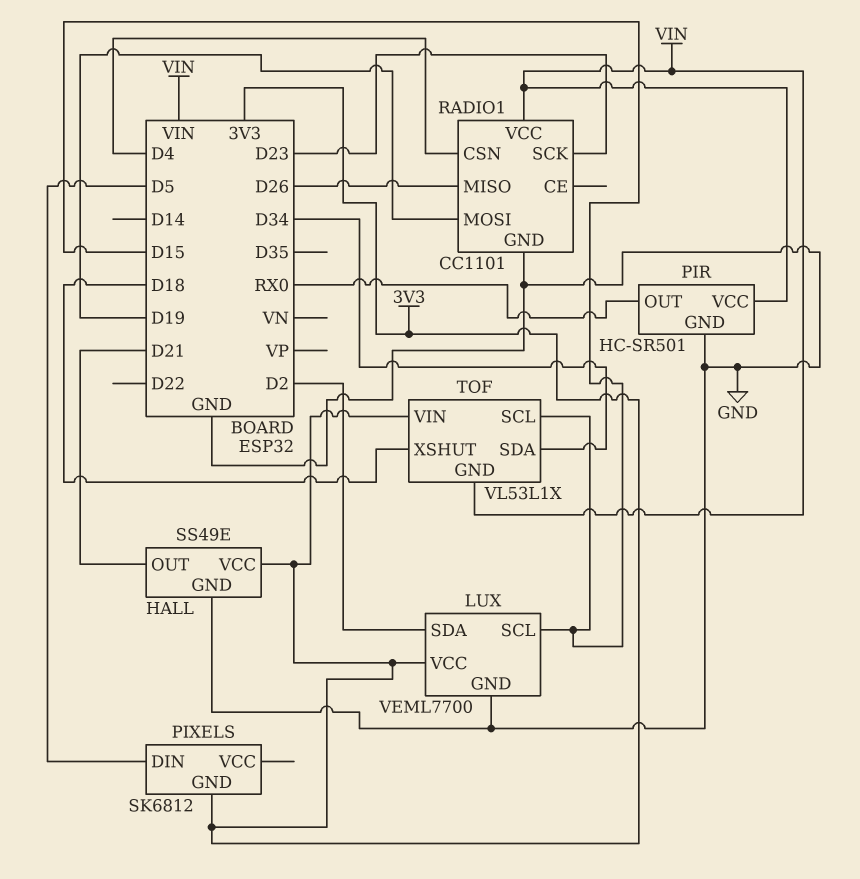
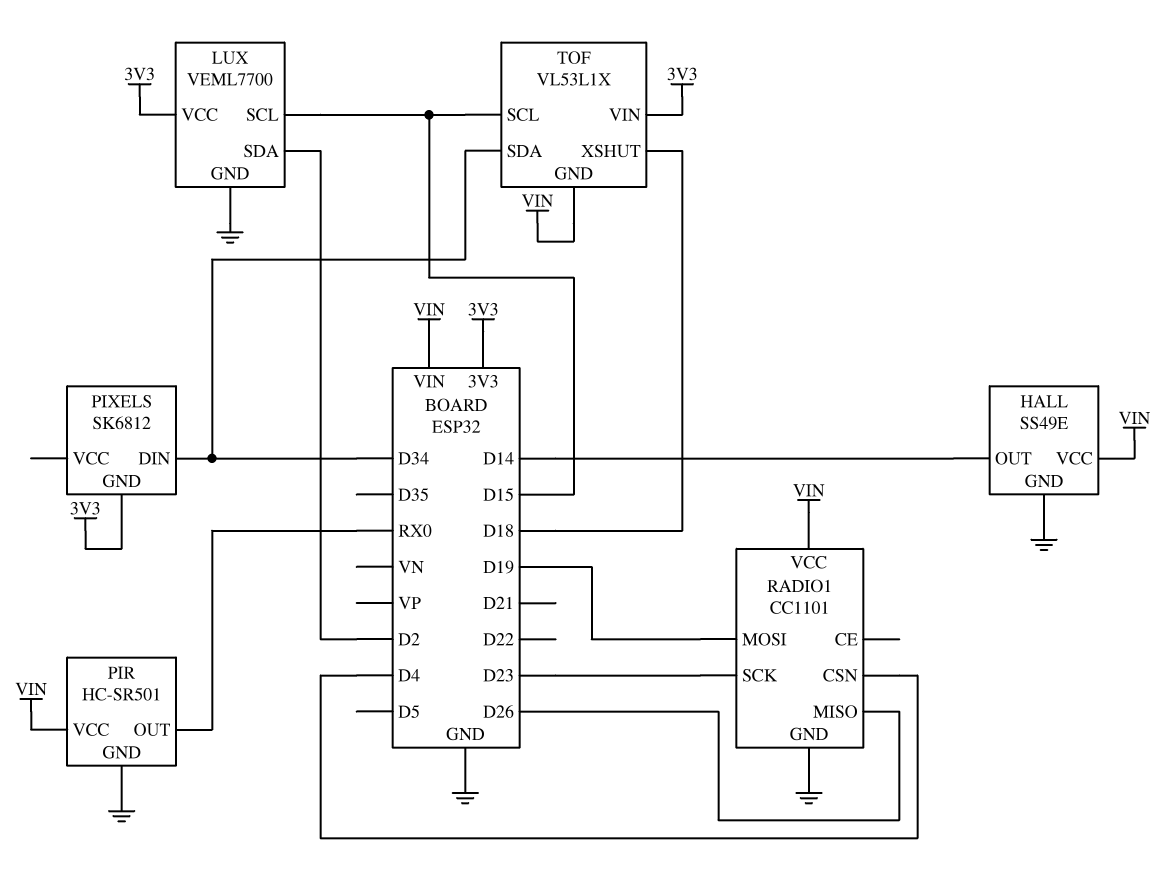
HALL pin OUT: D21 -> D14
HALL pin VCC: 3V3 -> VIN
PIXELS pin DIN: D5 -> D34

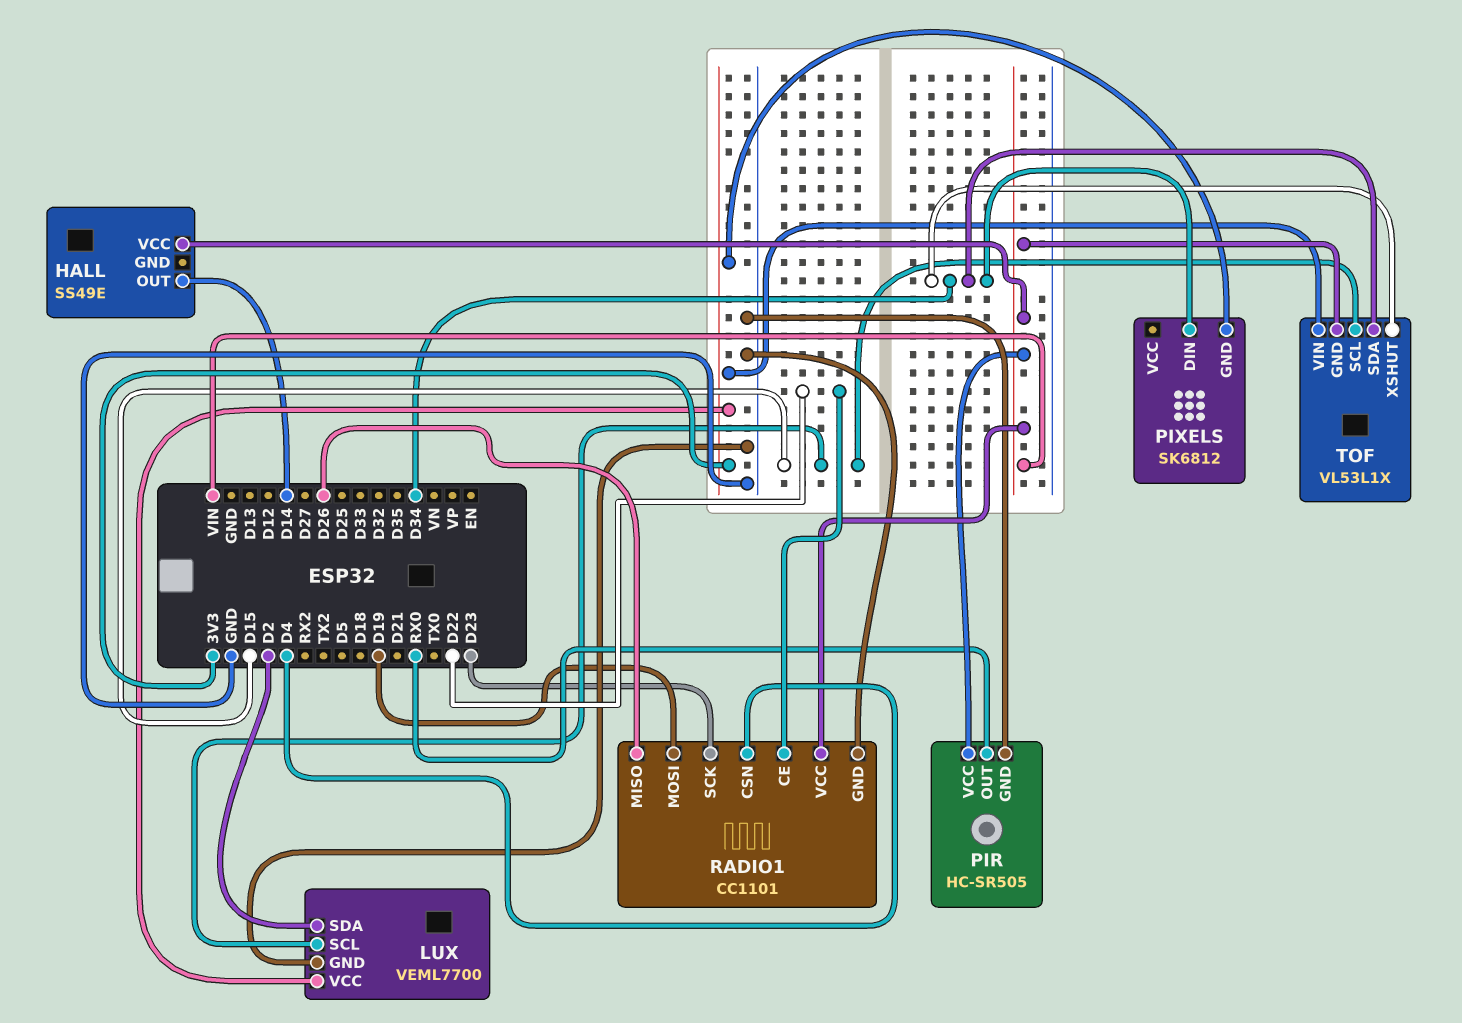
HALL pin GND: GND -> none
PIR: HC-SR501 -> HC-SR505
RADIO1 pin CE: none -> D22
TOF pin XSHUT: D18 -> D34

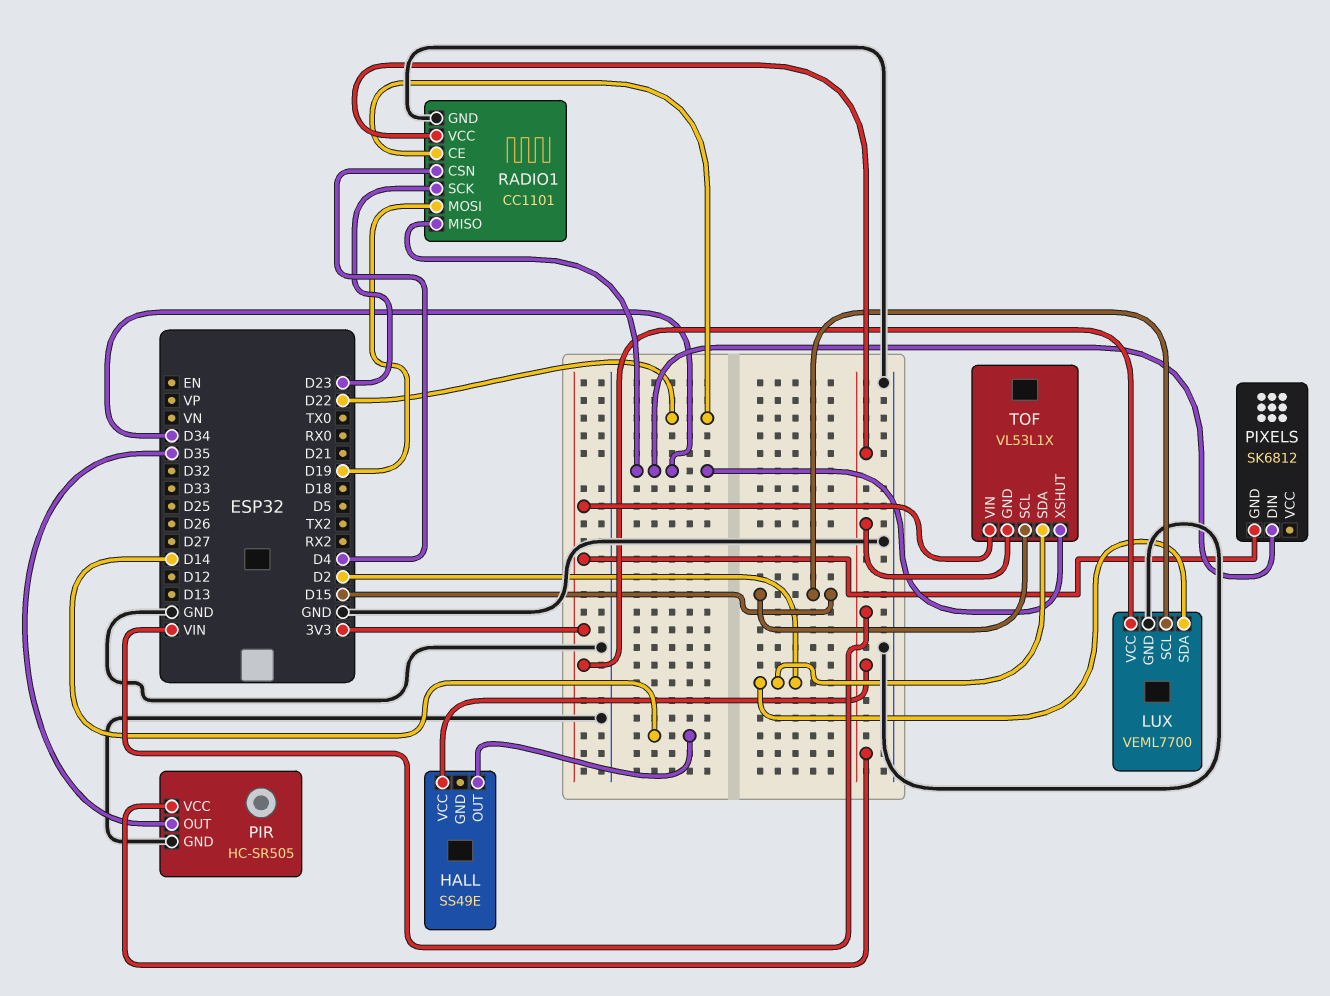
PIR pin OUT: RX0 -> D35
RADIO1 pin MISO: D26 -> D34
TOF pin SDA: D34 -> D2

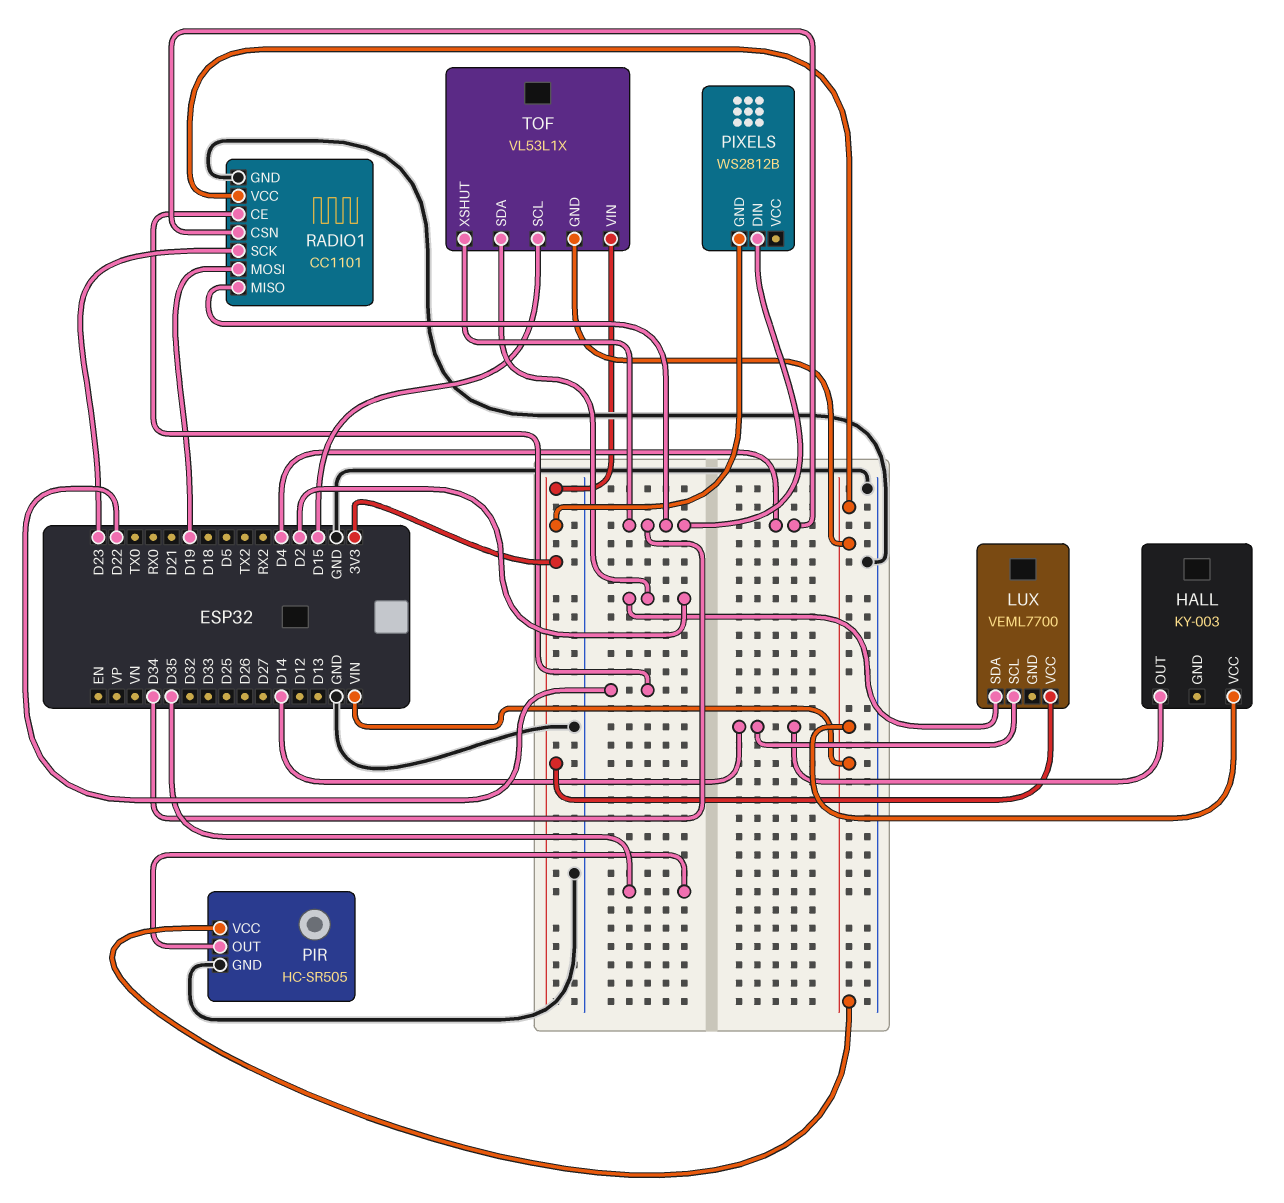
HALL: SS49E -> KY-003
LUX pin GND: GND -> none
LUX pin SCL: D15 -> D14
PIXELS: SK6812 -> WS2812B

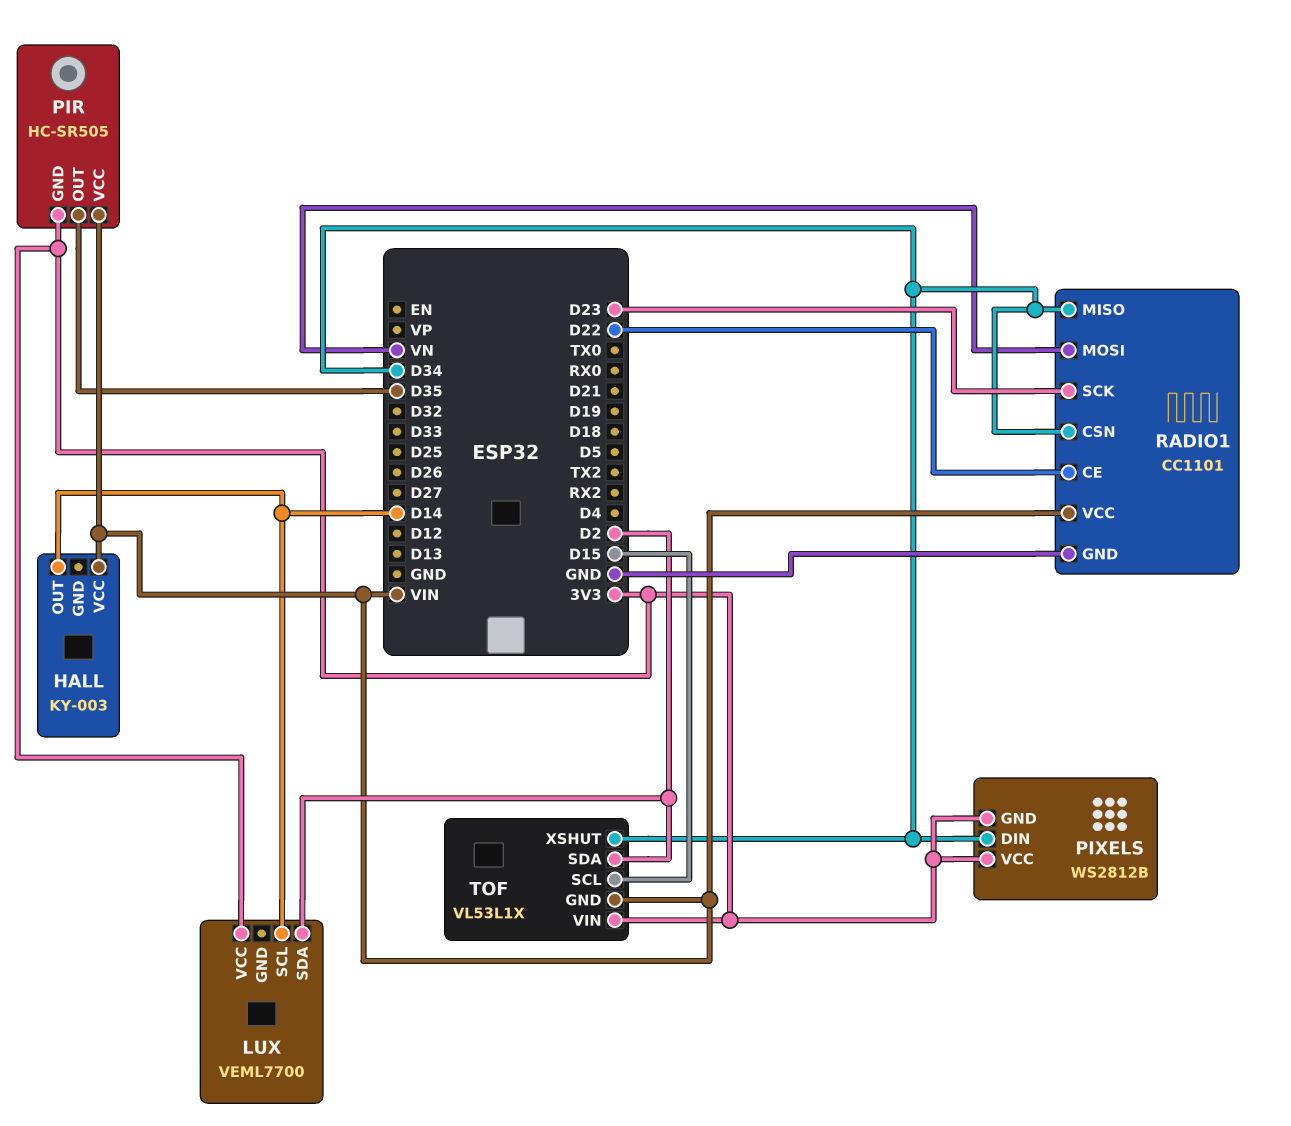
PIR pin GND: GND -> 3V3
PIXELS pin VCC: none -> 3V3
RADIO1 pin CSN: D4 -> D34
RADIO1 pin MOSI: D19 -> VN

